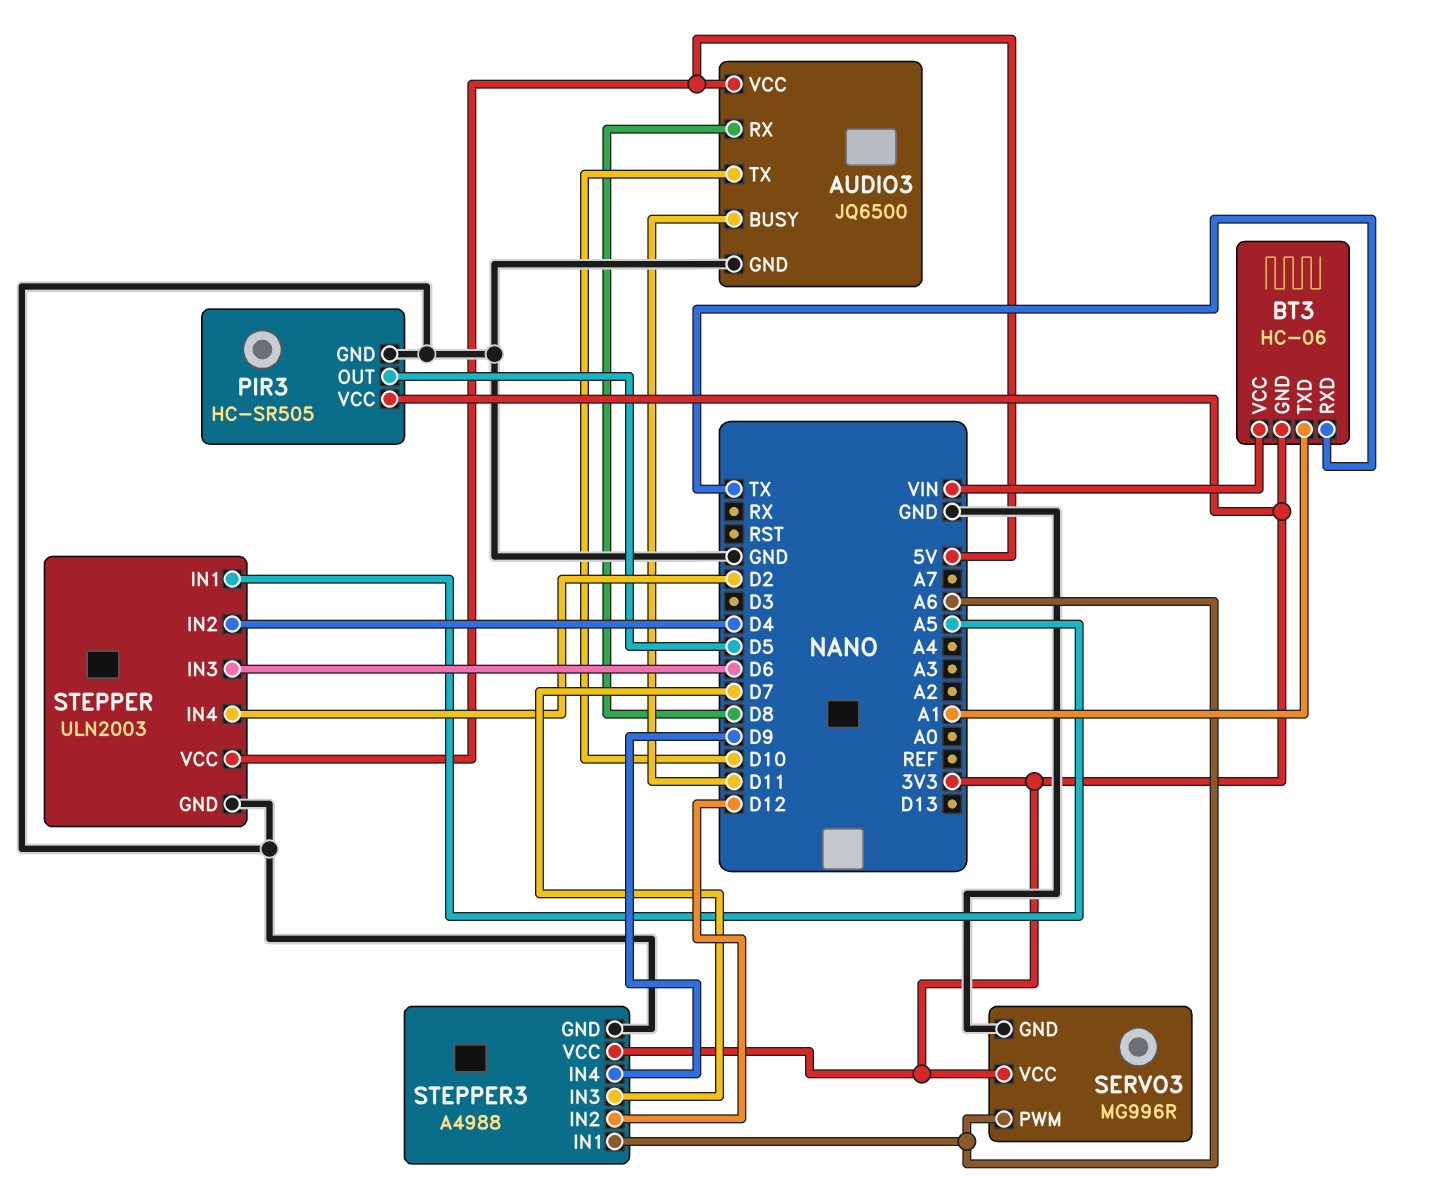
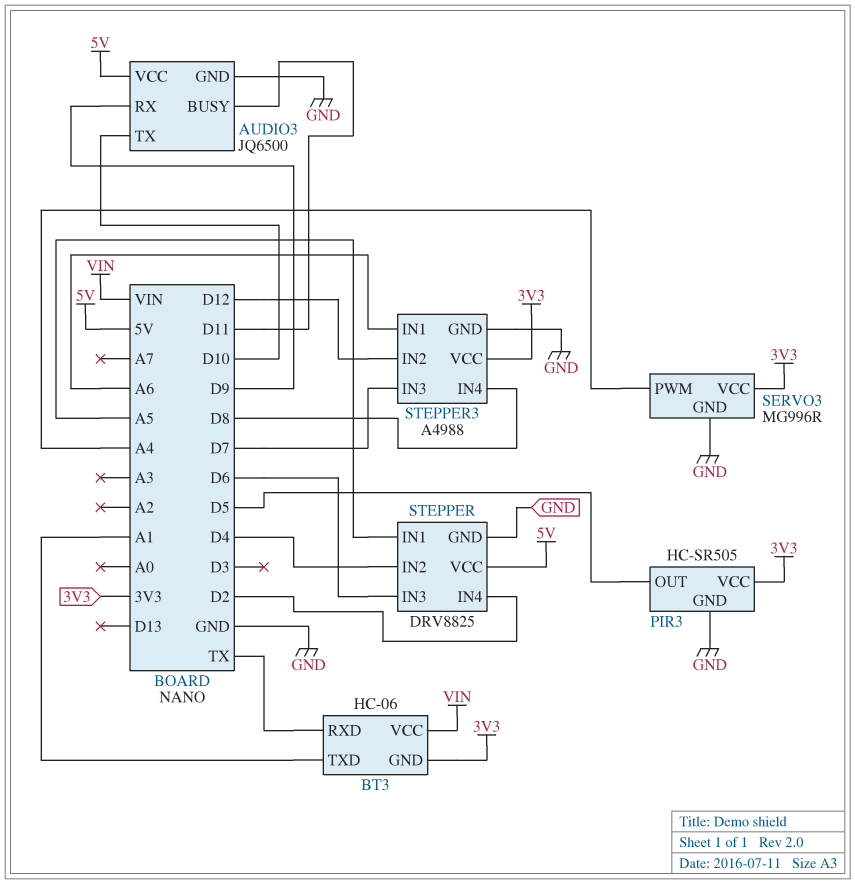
AUDIO3 pin RX: D8 -> D9
SERVO3 pin PWM: A6 -> A4
STEPPER: ULN2003 -> DRV8825
STEPPER3 pin IN4: D9 -> D8

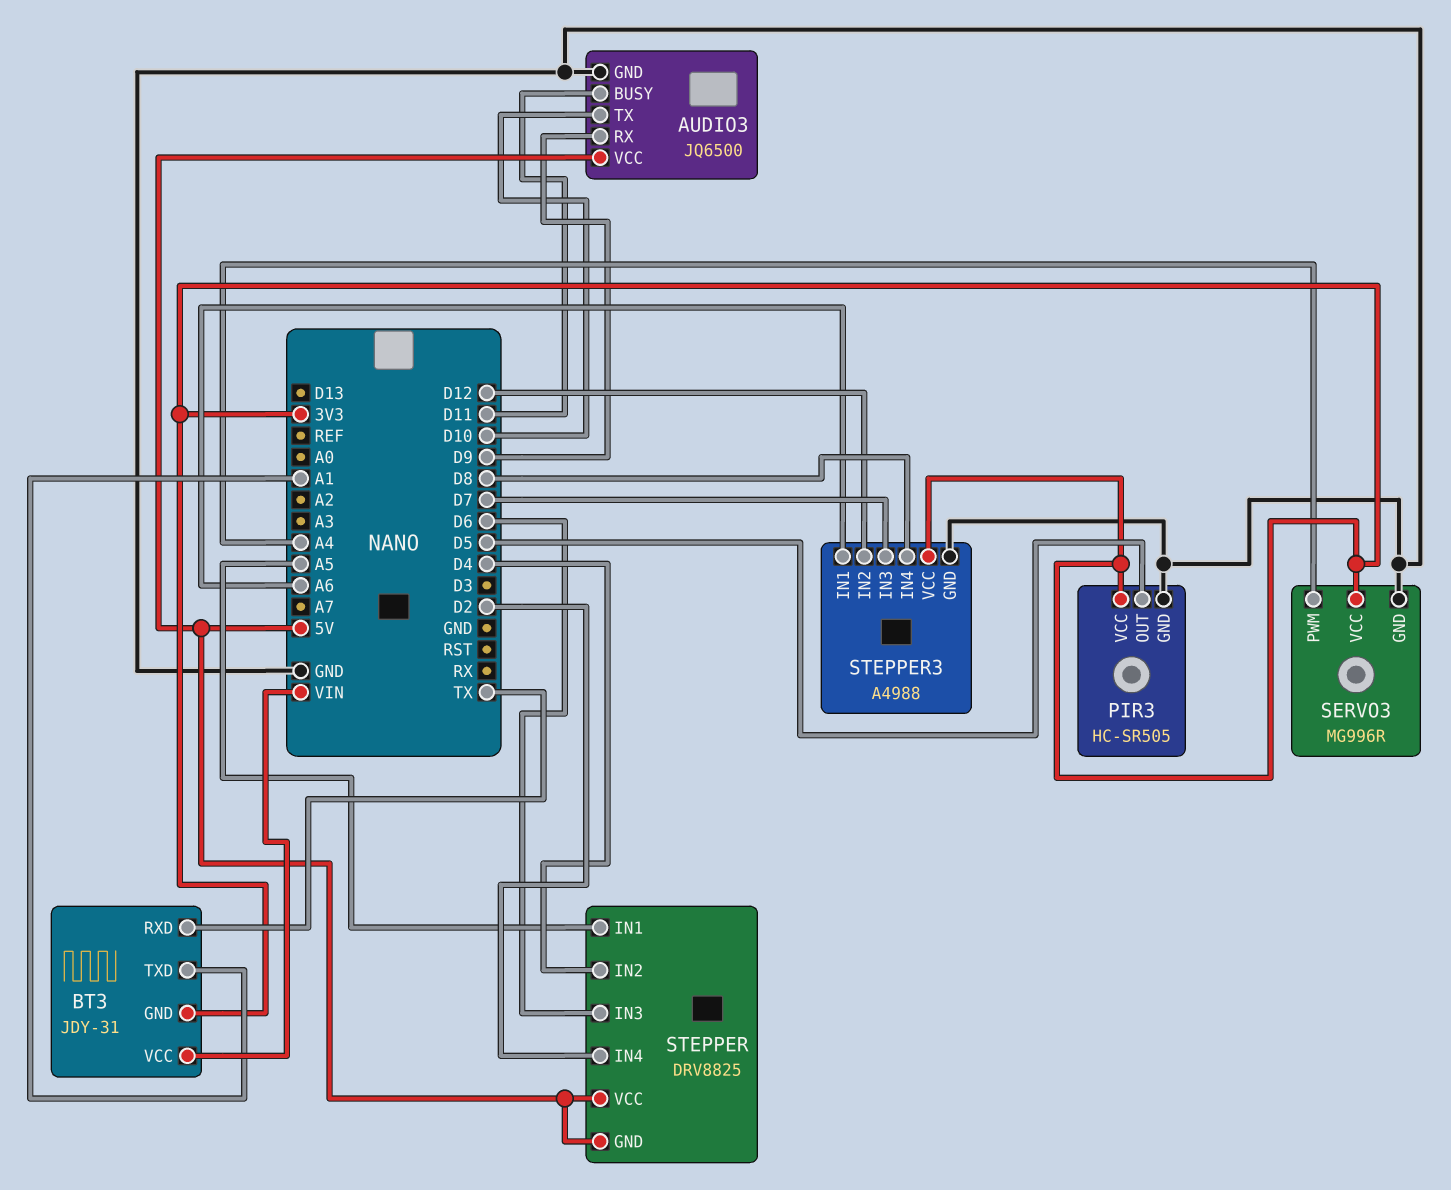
BT3: HC-06 -> JDY-31
STEPPER pin GND: GND -> 5V

